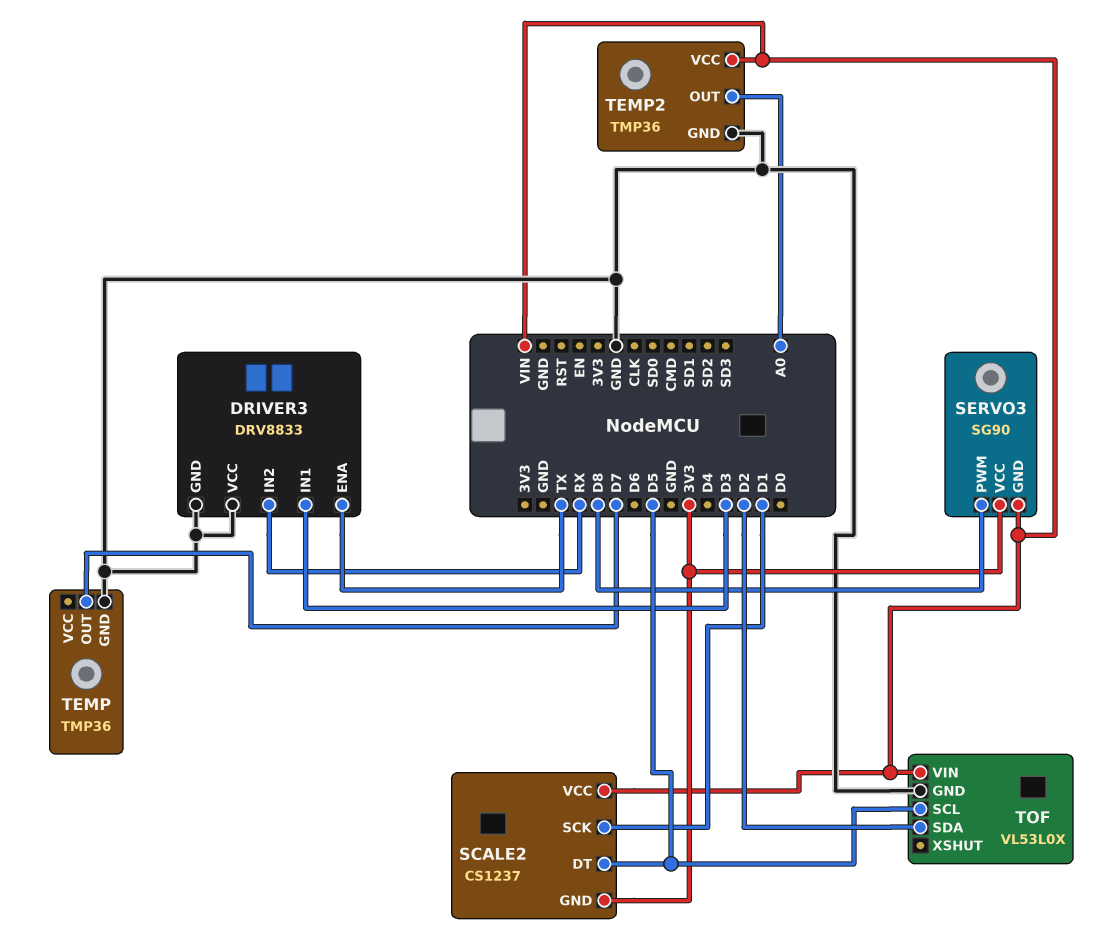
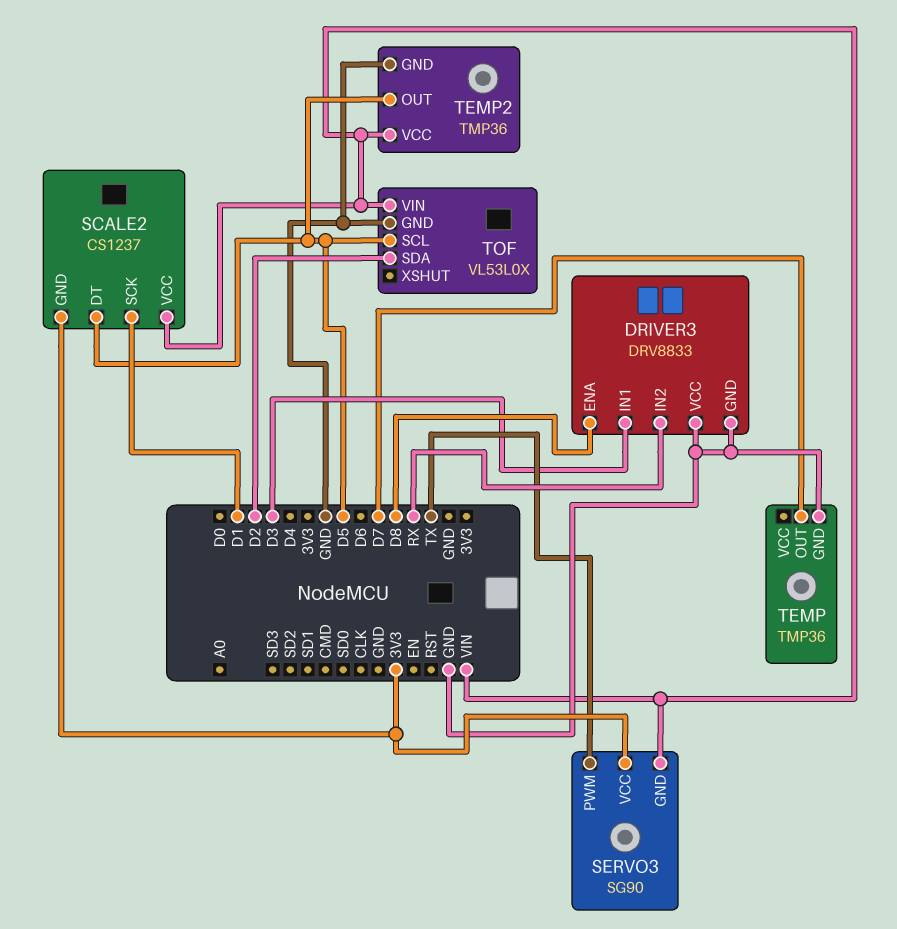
DRIVER3 pin ENA: TX -> D8
SERVO3 pin PWM: D8 -> TX
TEMP2 pin OUT: A0 -> D5

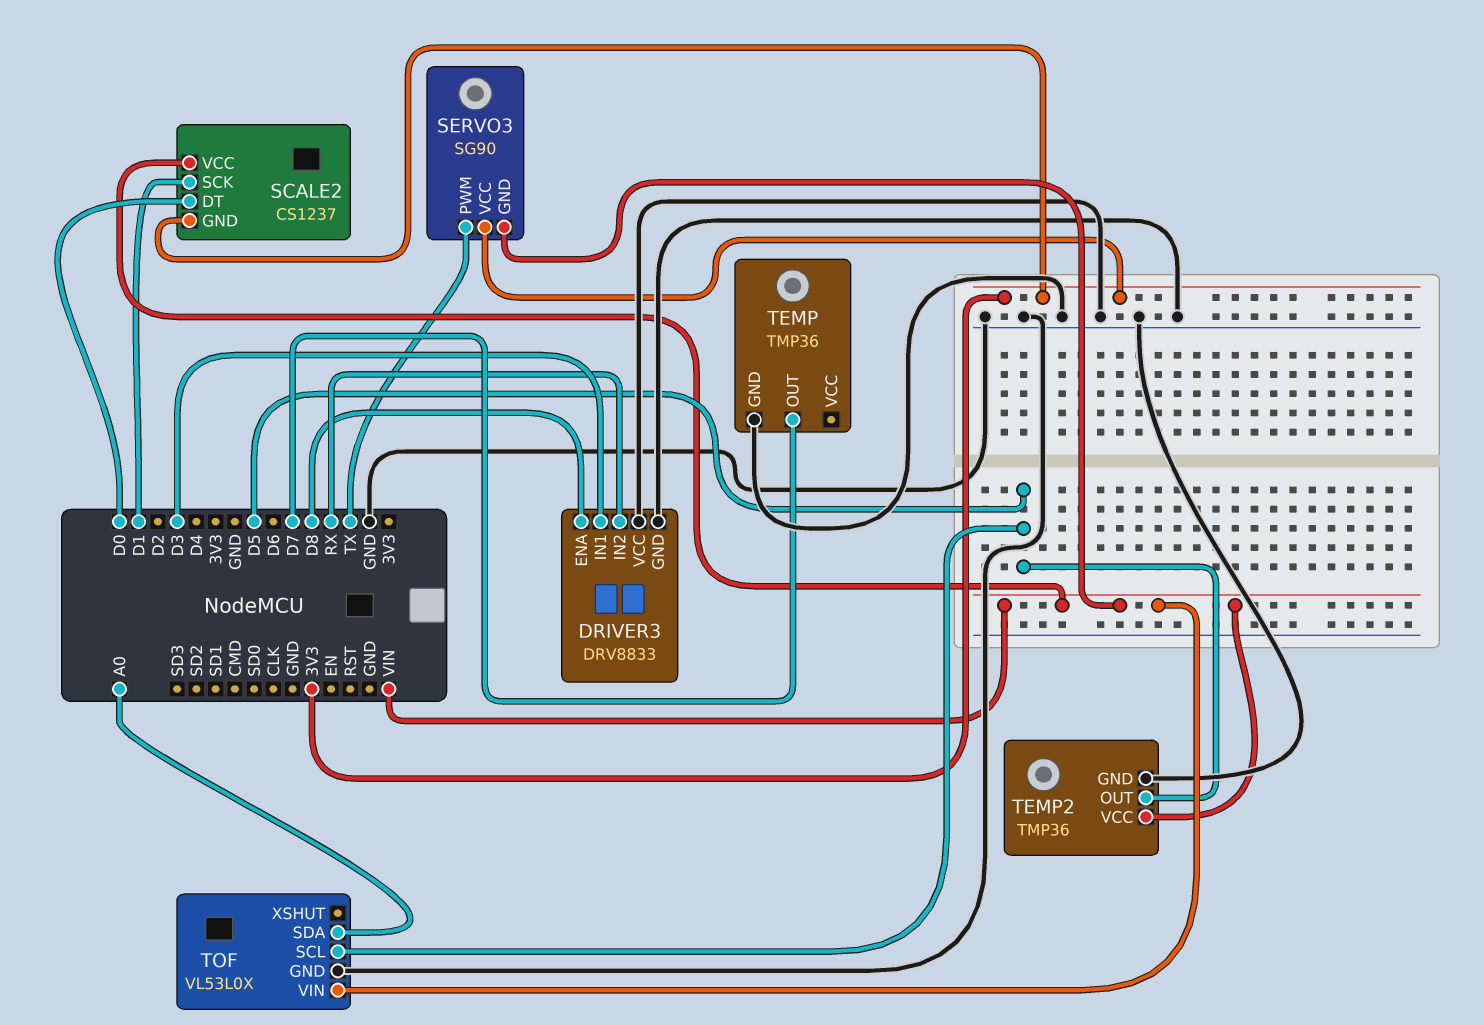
SCALE2 pin DT: D5 -> D0
TOF pin SDA: D2 -> A0

